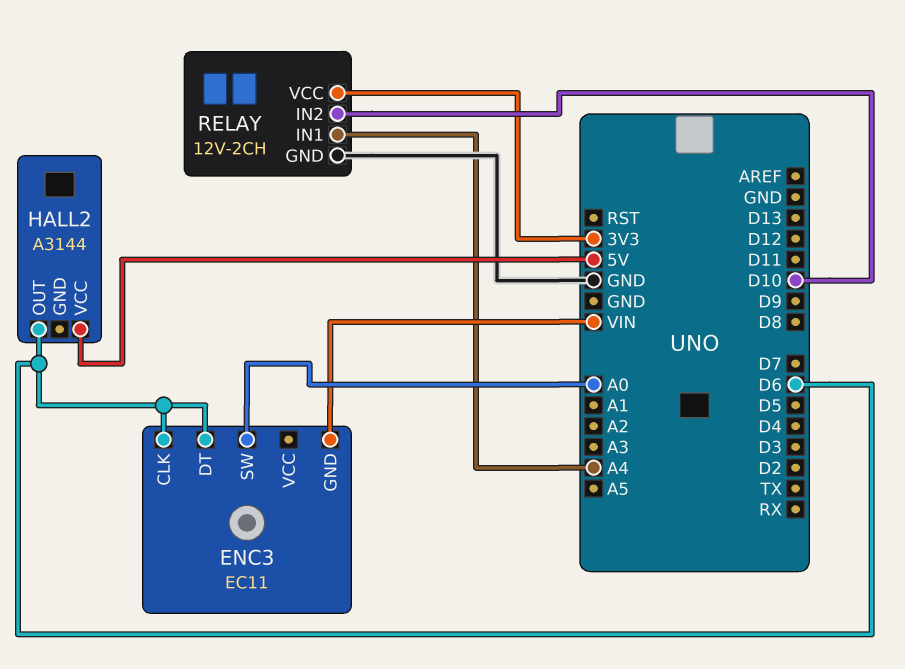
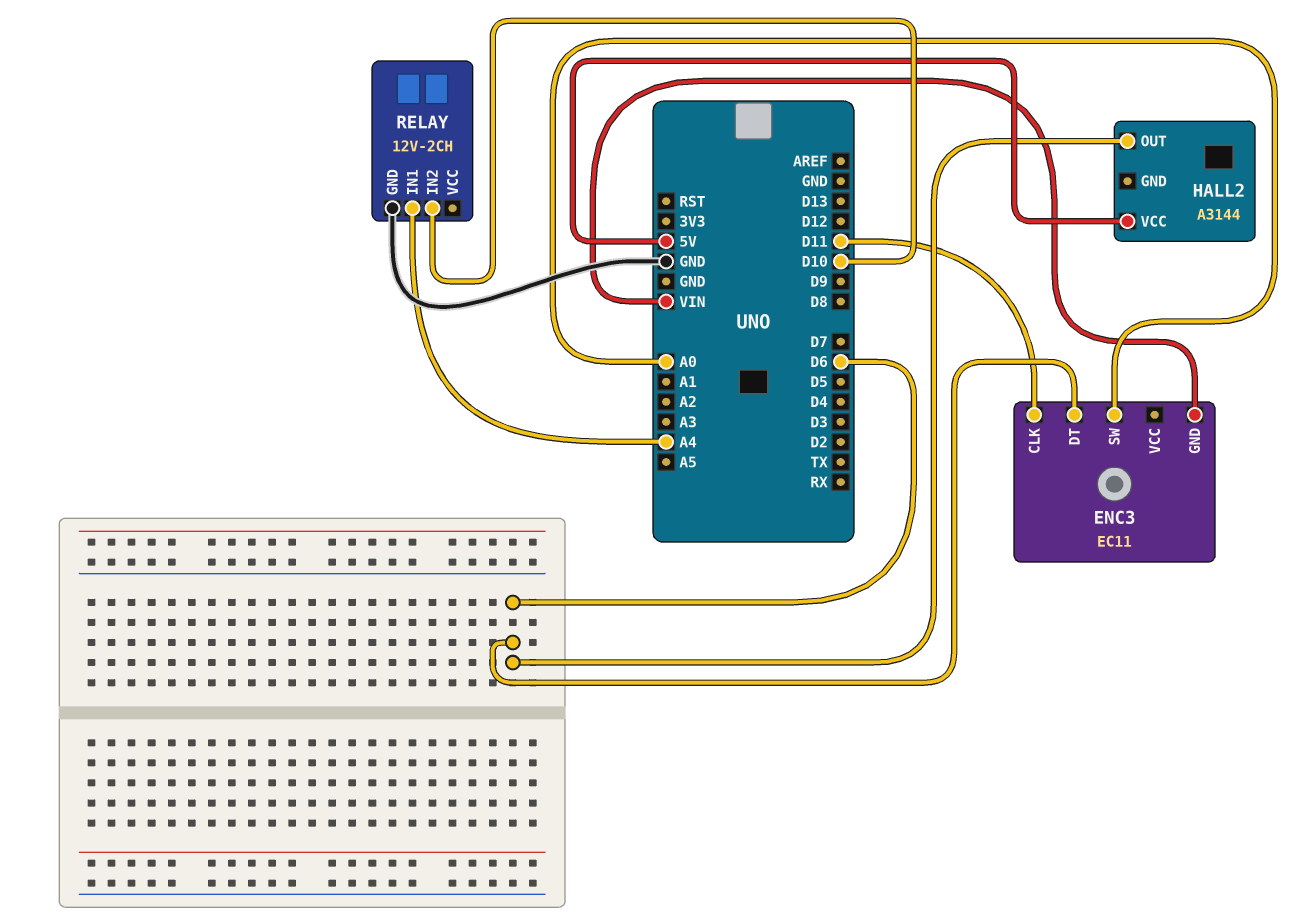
ENC3 pin CLK: D6 -> D11
RELAY pin VCC: 3V3 -> none

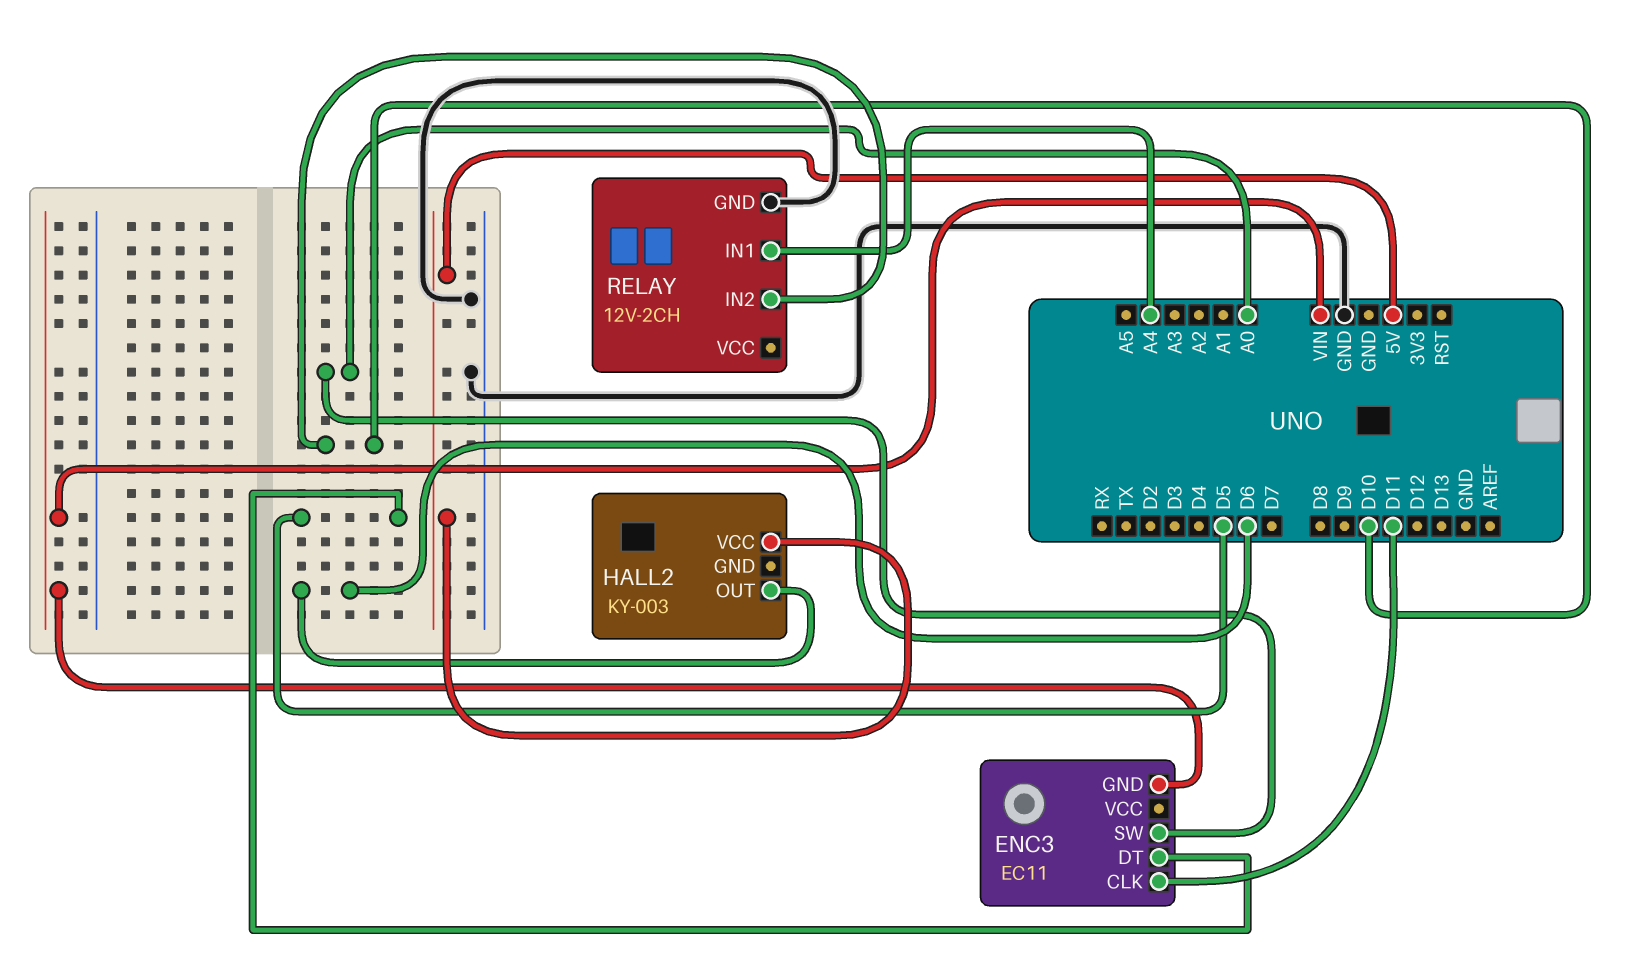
ENC3 pin DT: D6 -> D5
HALL2: A3144 -> KY-003

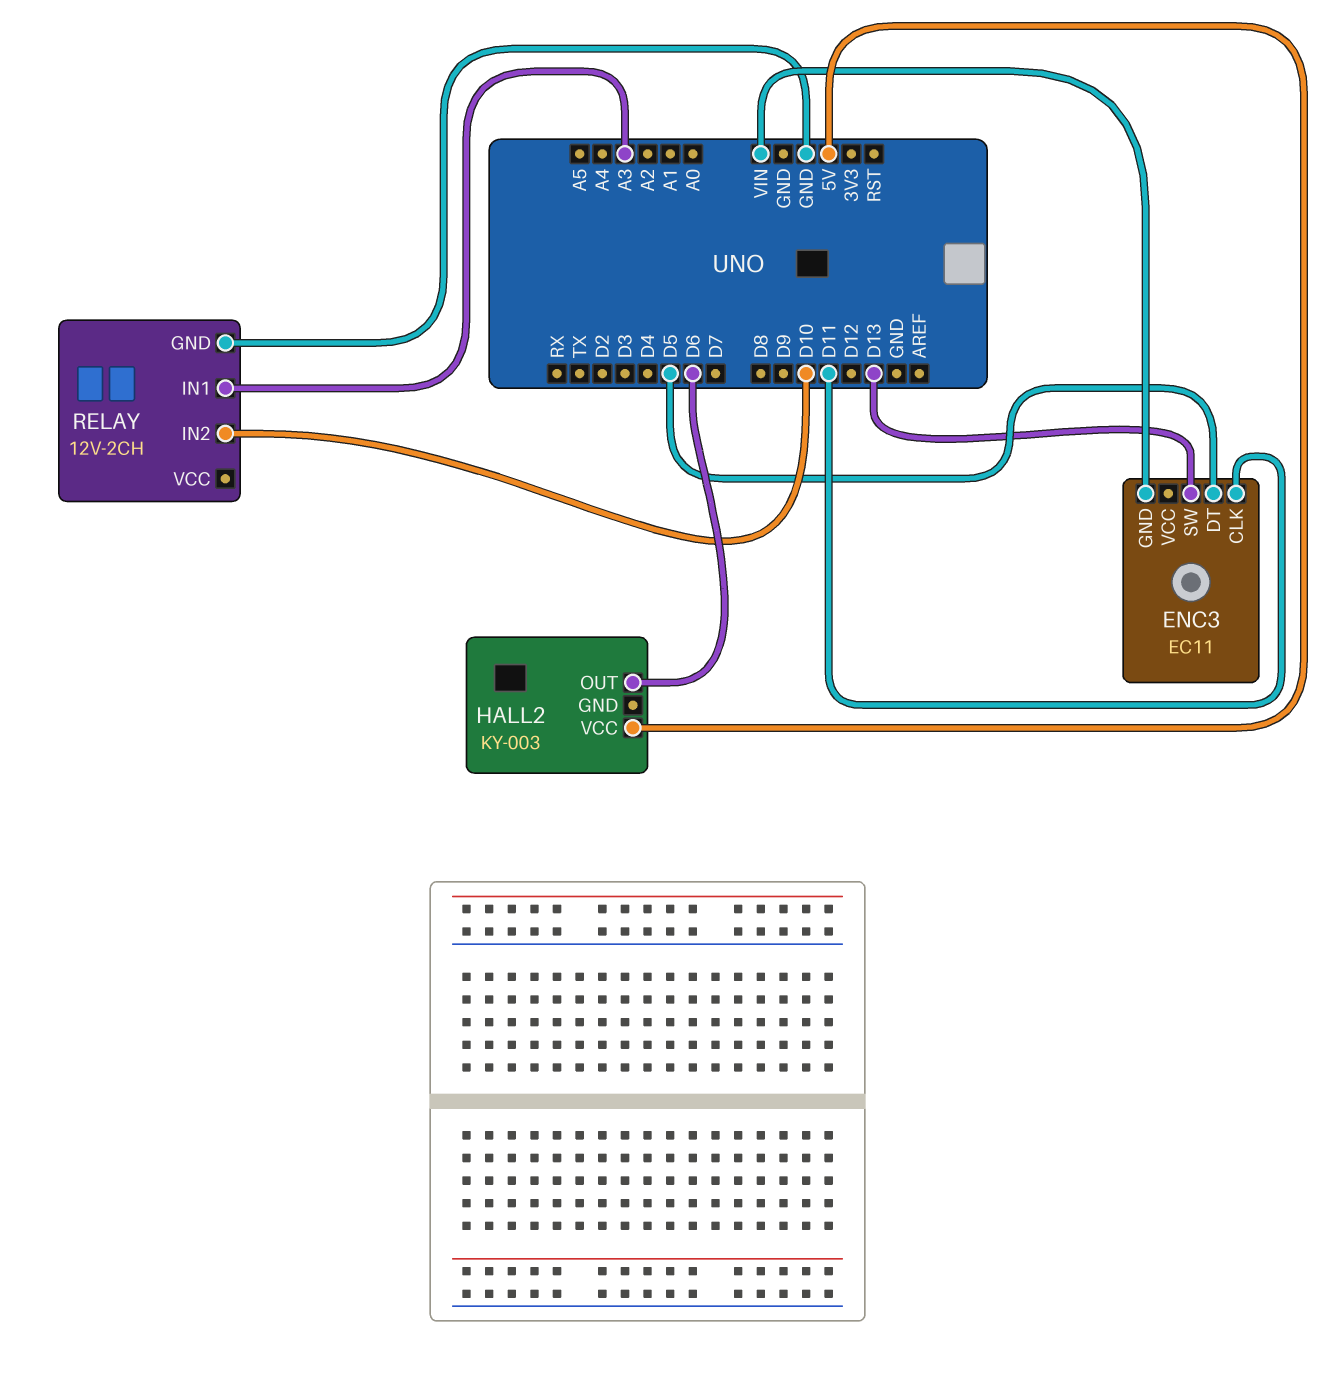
ENC3 pin SW: A0 -> D13
RELAY pin IN1: A4 -> A3

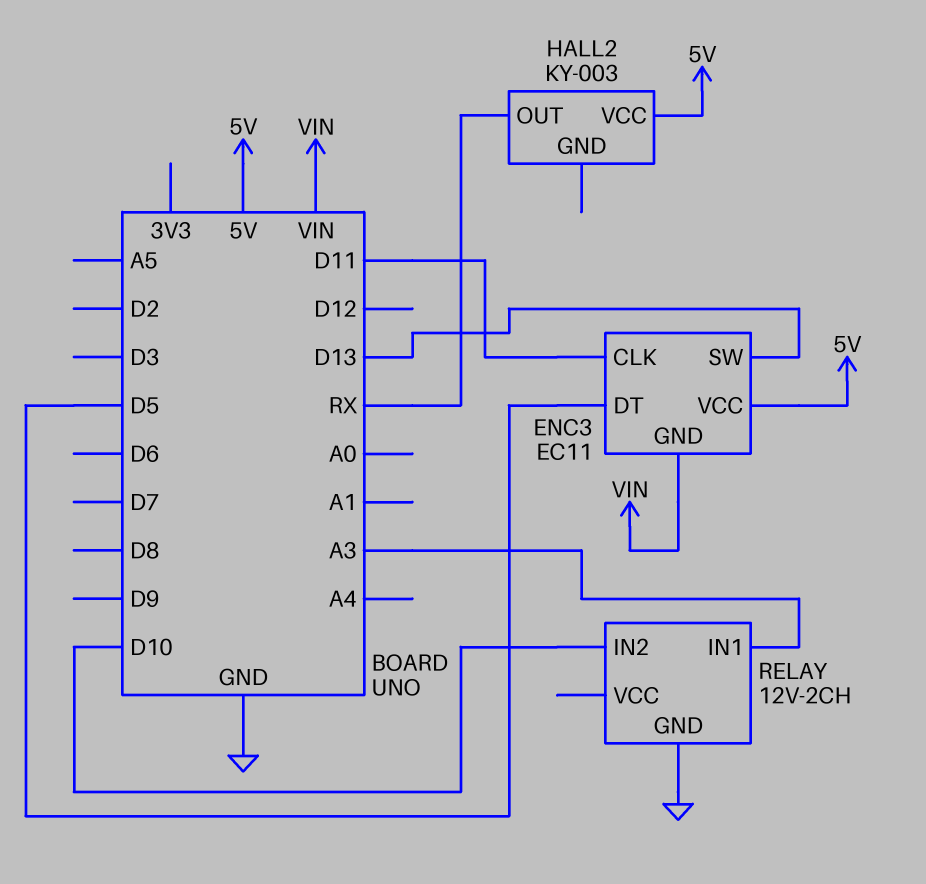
ENC3 pin VCC: none -> 5V
HALL2 pin OUT: D6 -> RX

